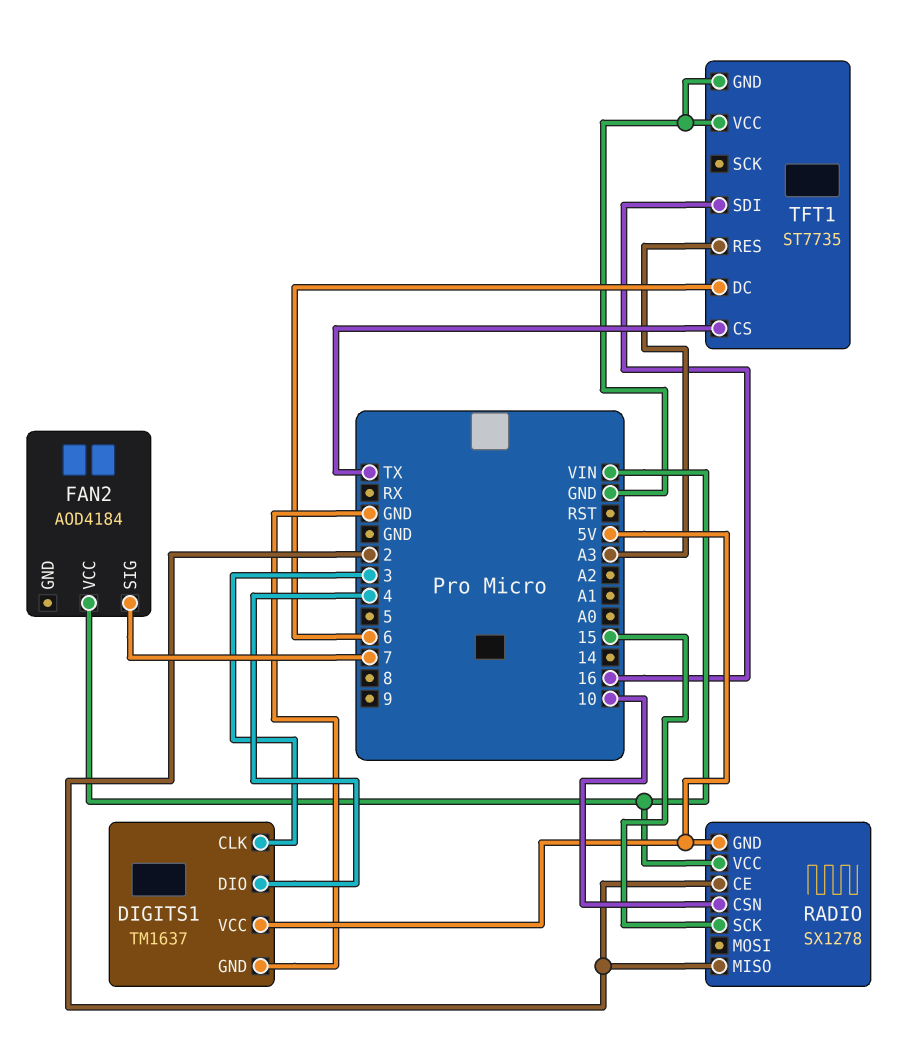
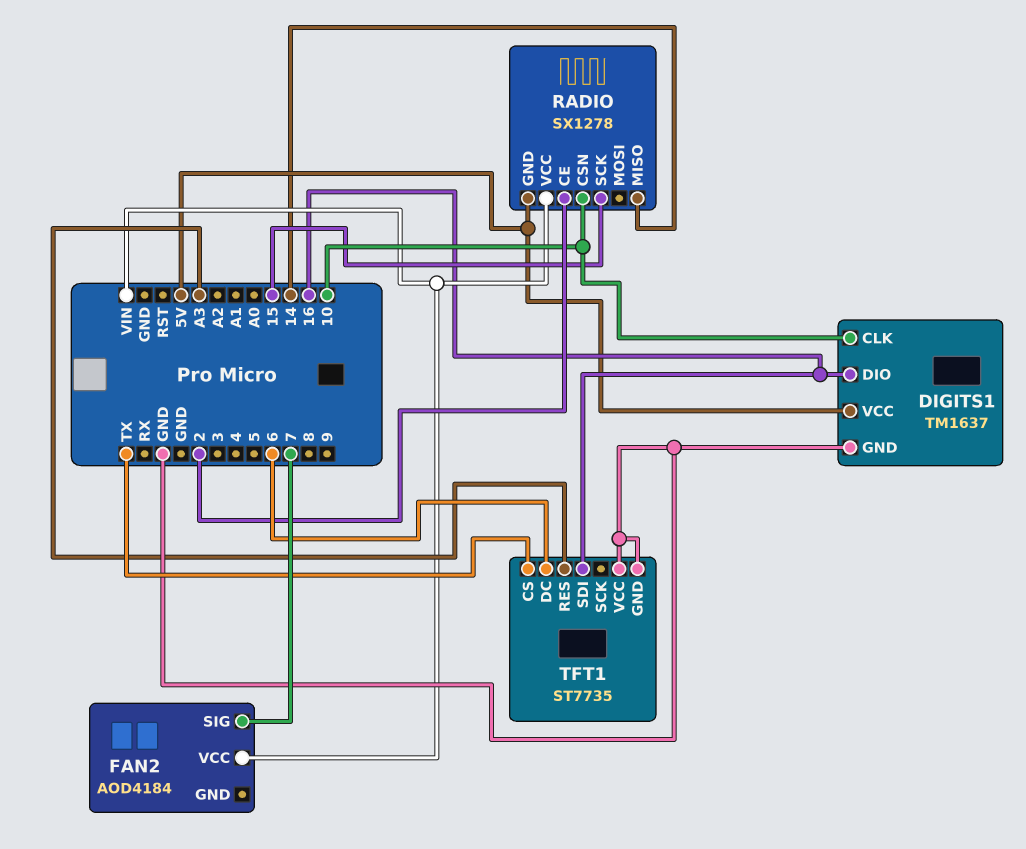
DIGITS1 pin CLK: 3 -> 10
DIGITS1 pin DIO: 4 -> 16
RADIO pin MISO: 2 -> 14

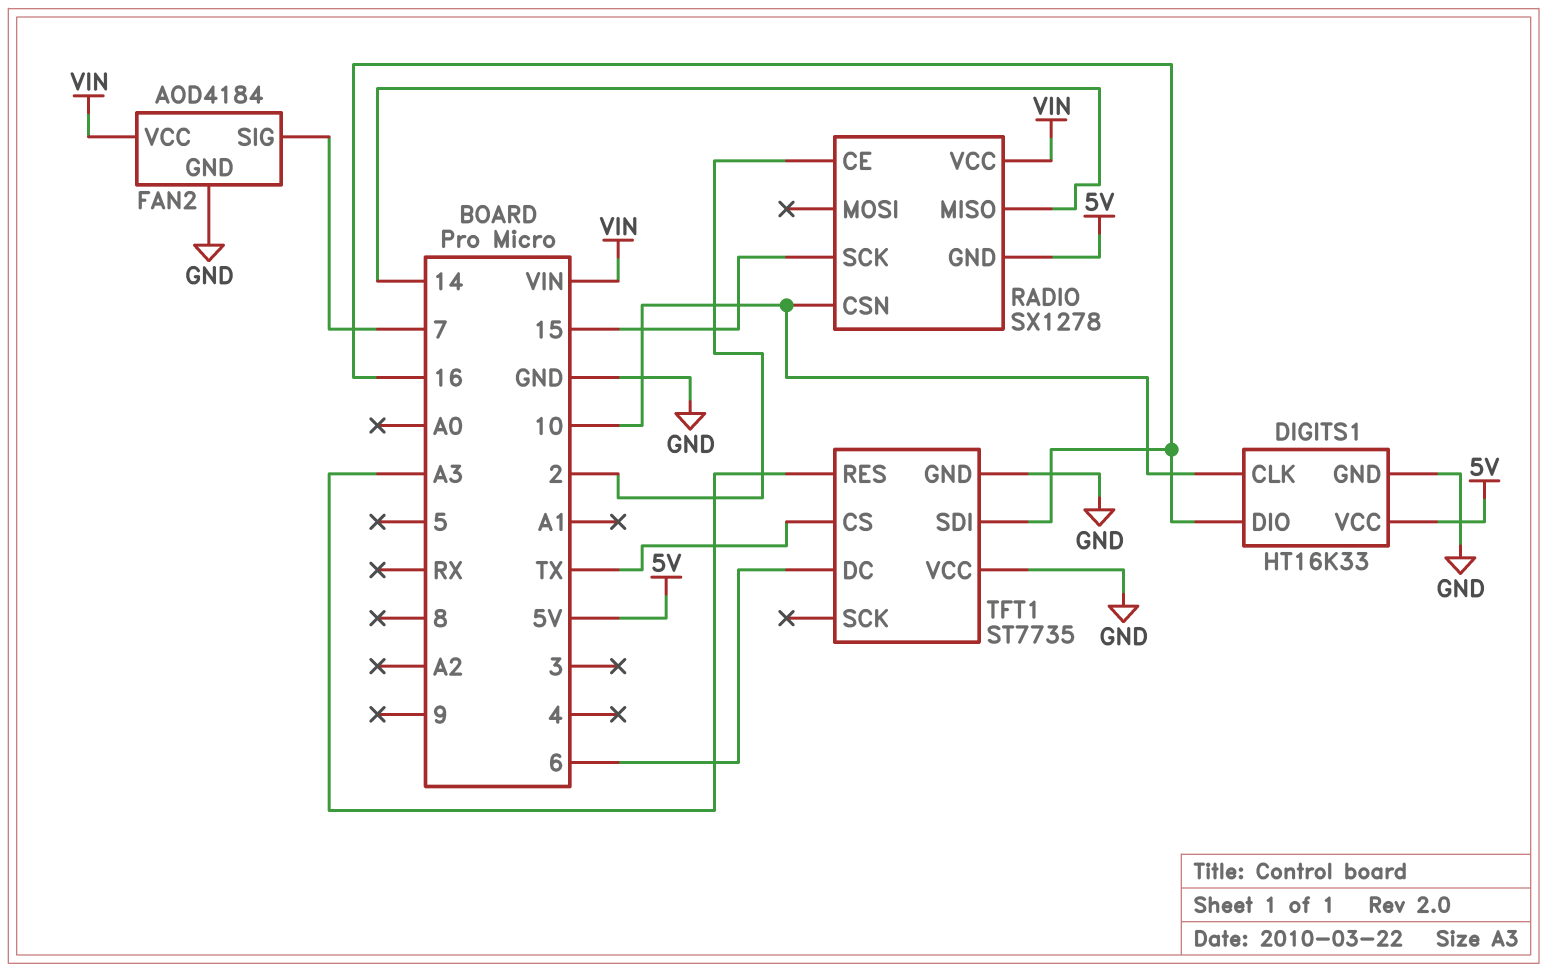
DIGITS1: TM1637 -> HT16K33
FAN2 pin GND: none -> GND

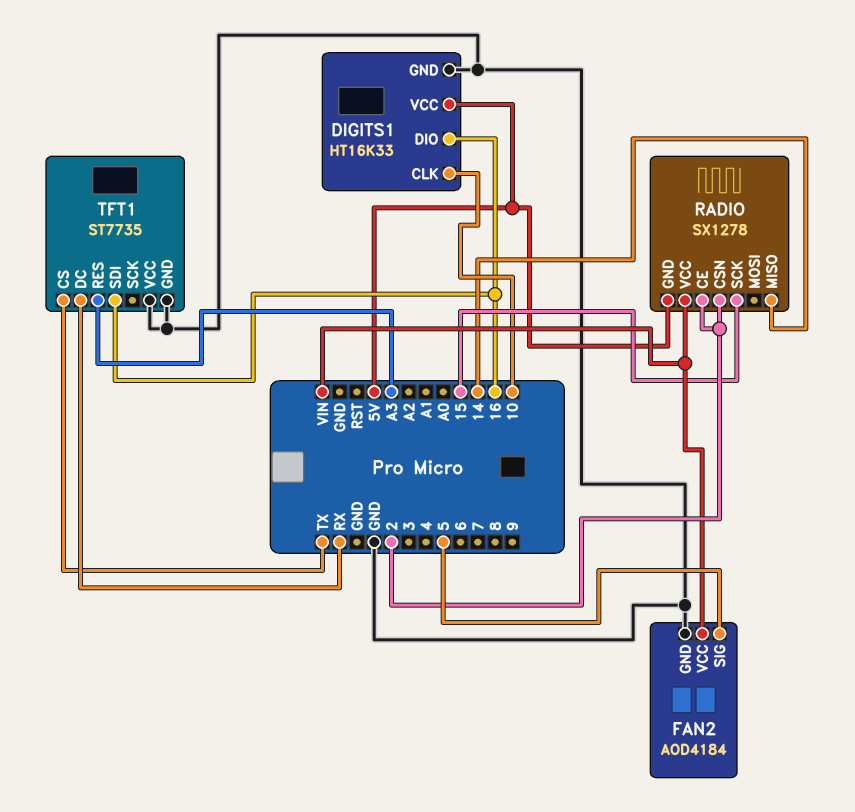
FAN2 pin SIG: 7 -> 5
RADIO pin CSN: 10 -> 2
TFT1 pin DC: 6 -> RX

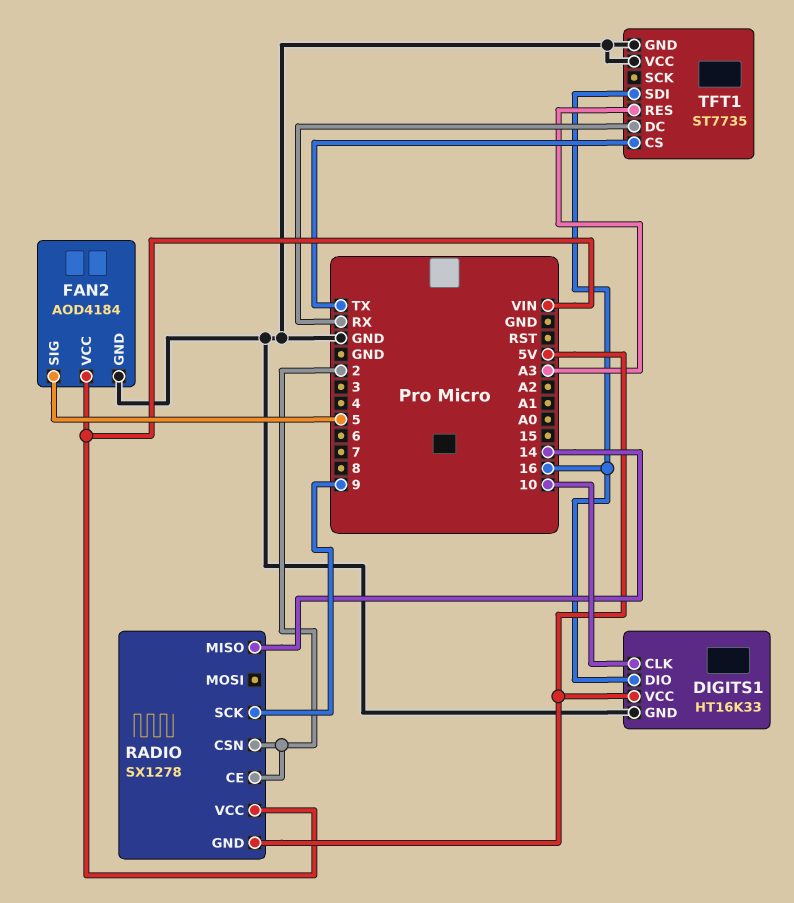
RADIO pin SCK: 15 -> 9

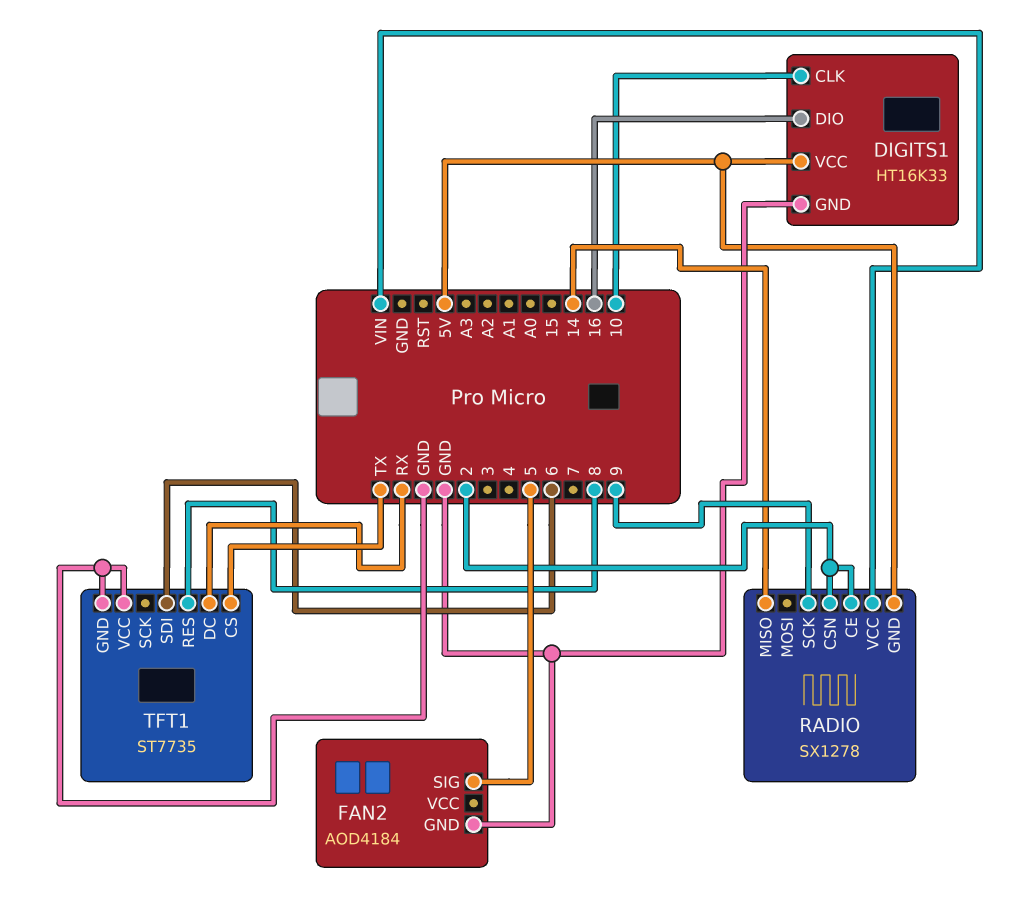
FAN2 pin VCC: VIN -> none
TFT1 pin RES: A3 -> 8
TFT1 pin SDI: 16 -> 6

